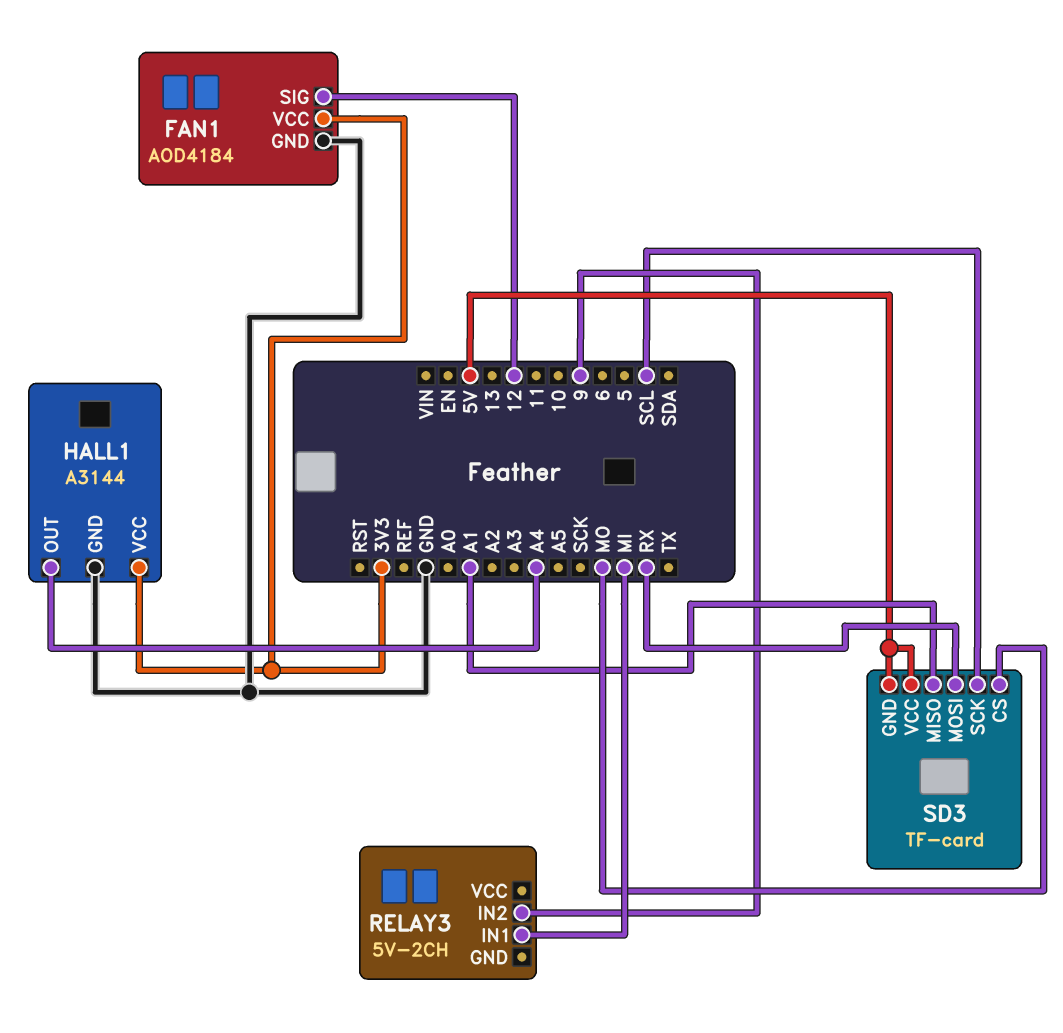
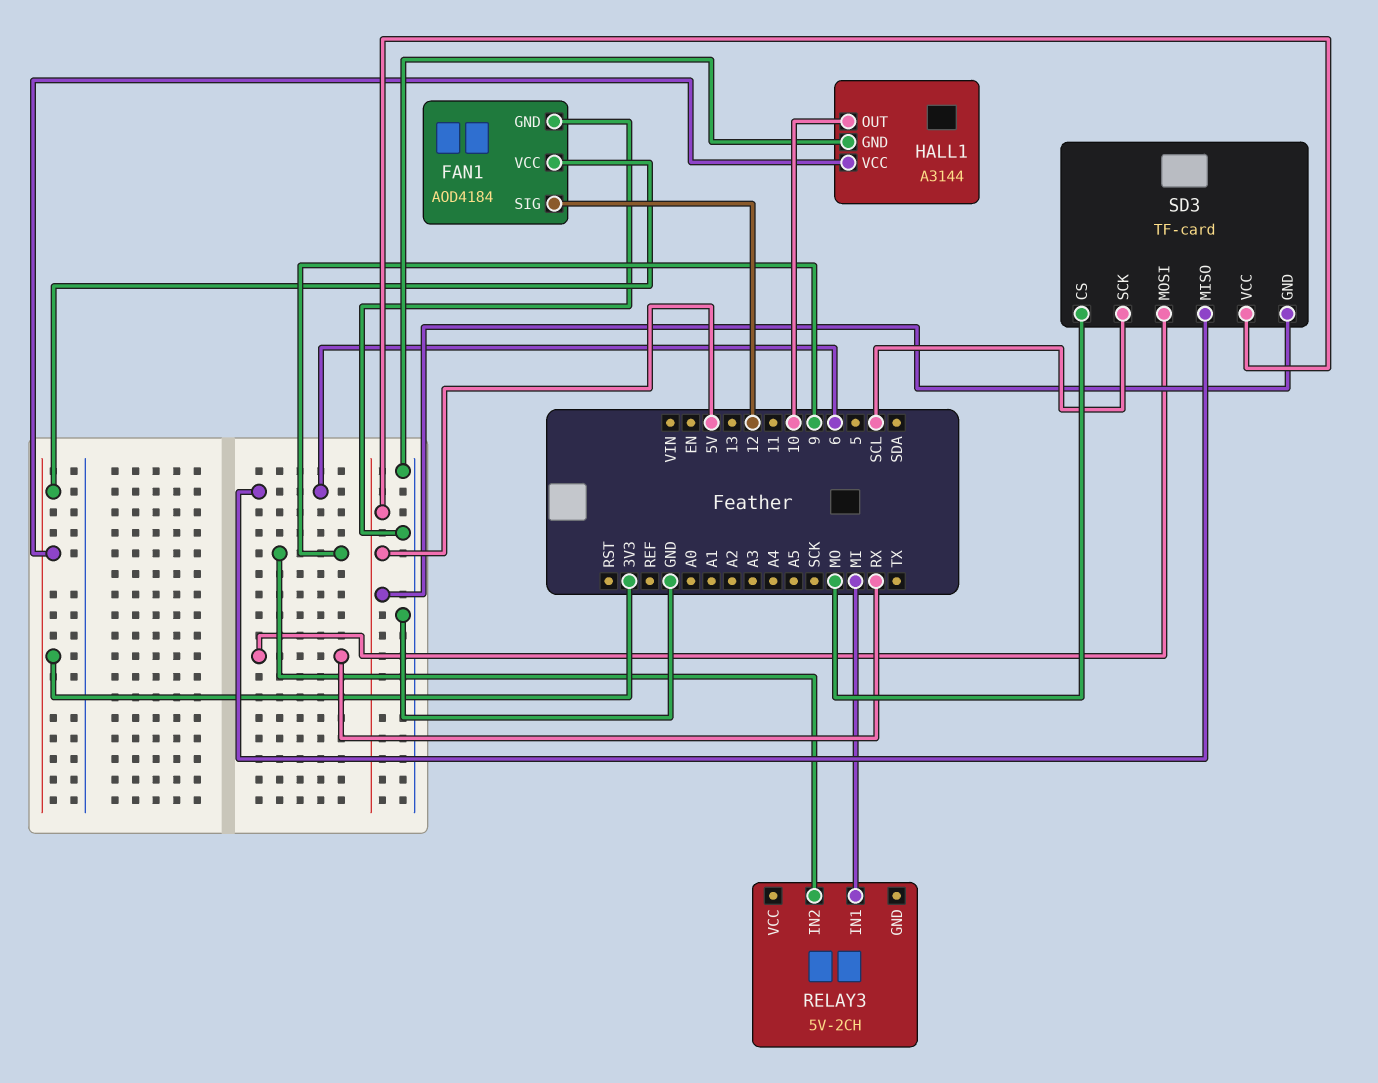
HALL1 pin OUT: A4 -> 10
SD3 pin MISO: A1 -> 6

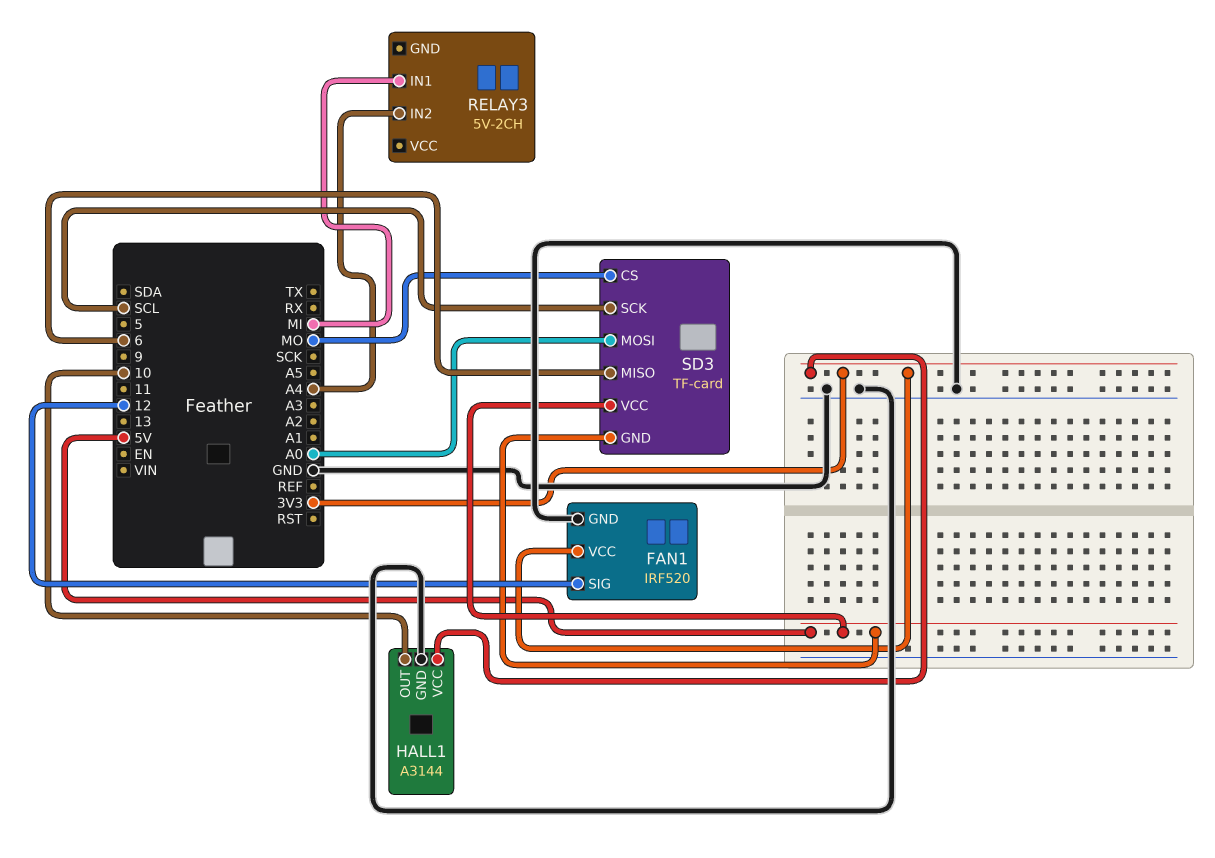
FAN1: AOD4184 -> IRF520
RELAY3 pin IN2: 9 -> A4
SD3 pin MOSI: RX -> A0

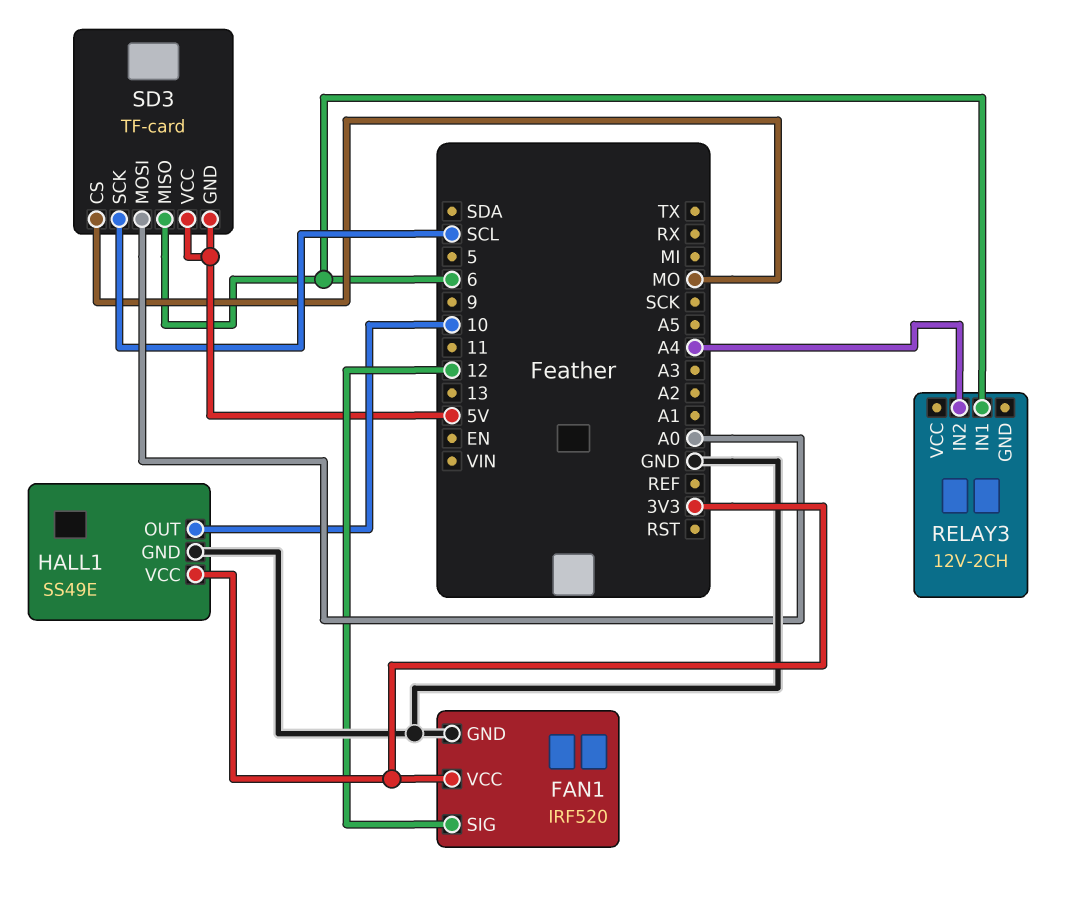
HALL1: A3144 -> SS49E
RELAY3: 5V-2CH -> 12V-2CH
RELAY3 pin IN1: MI -> 6

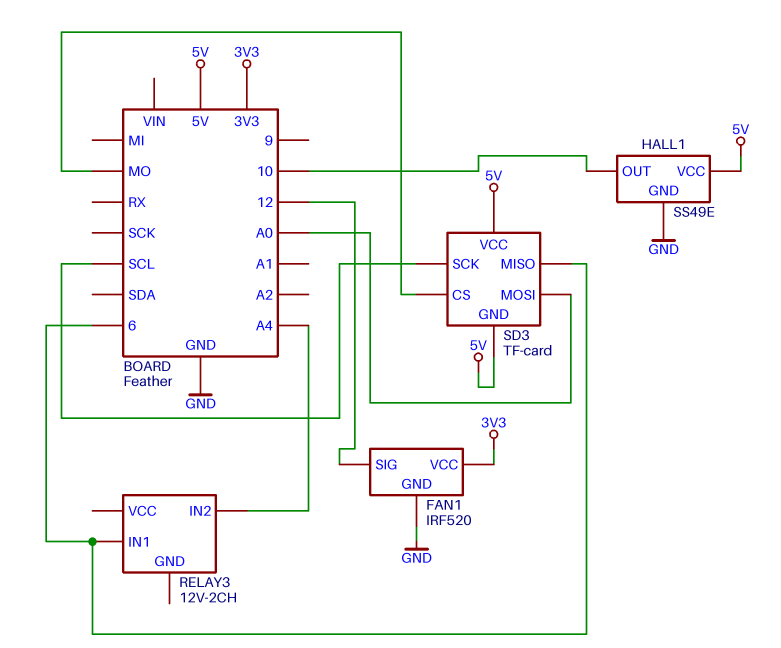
HALL1 pin VCC: 3V3 -> 5V

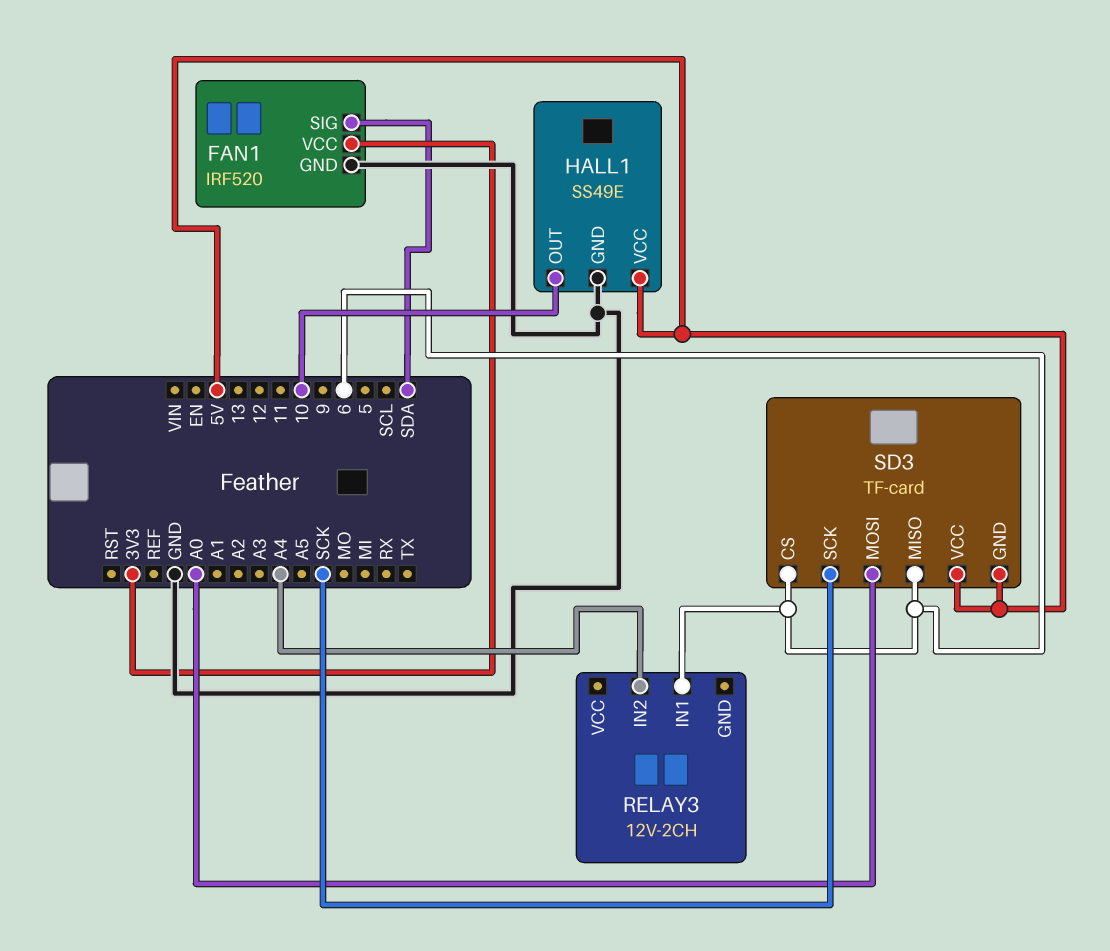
FAN1 pin SIG: 12 -> SDA
SD3 pin CS: MO -> 6
SD3 pin SCK: SCL -> SCK

